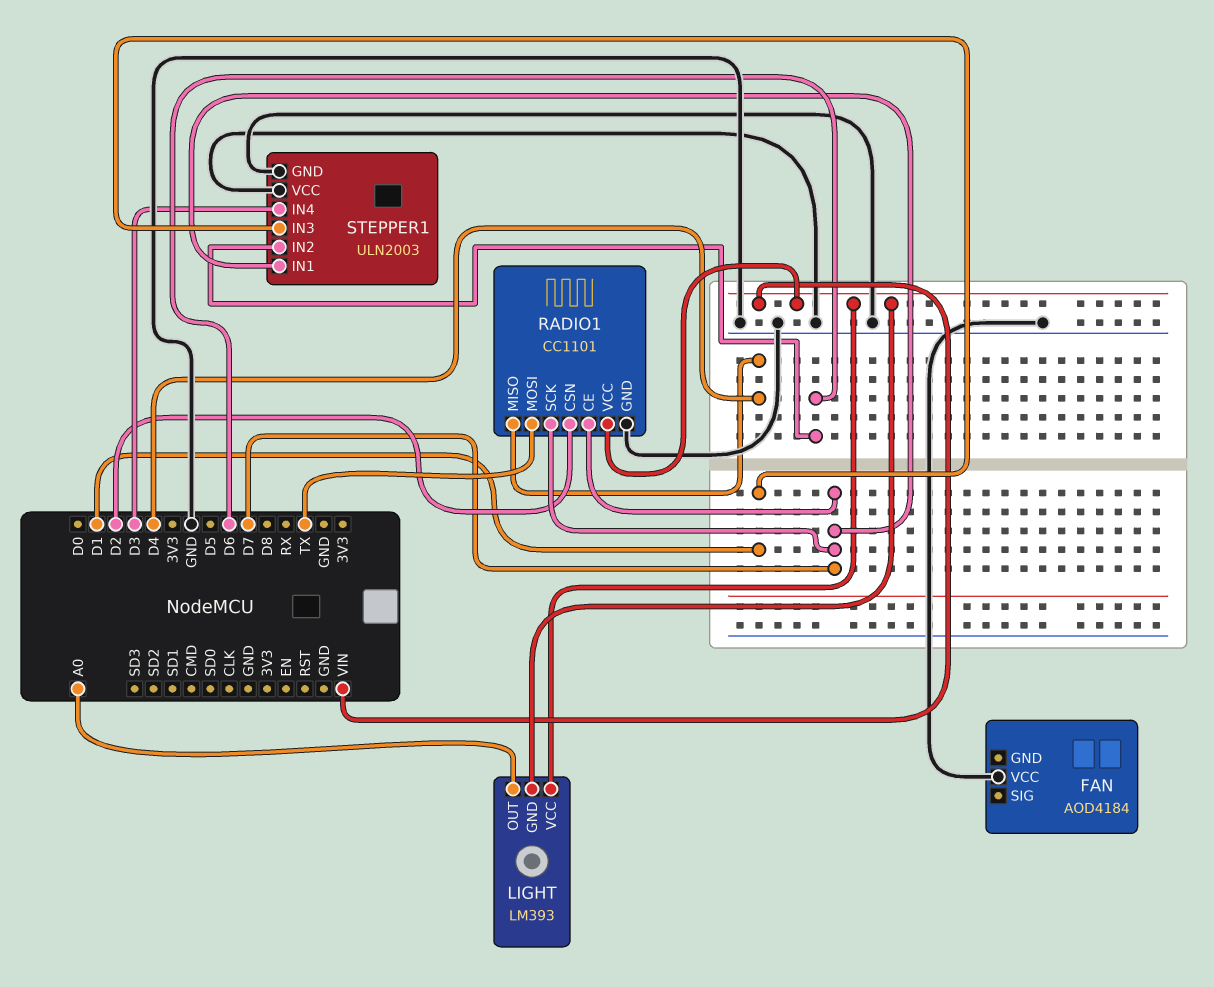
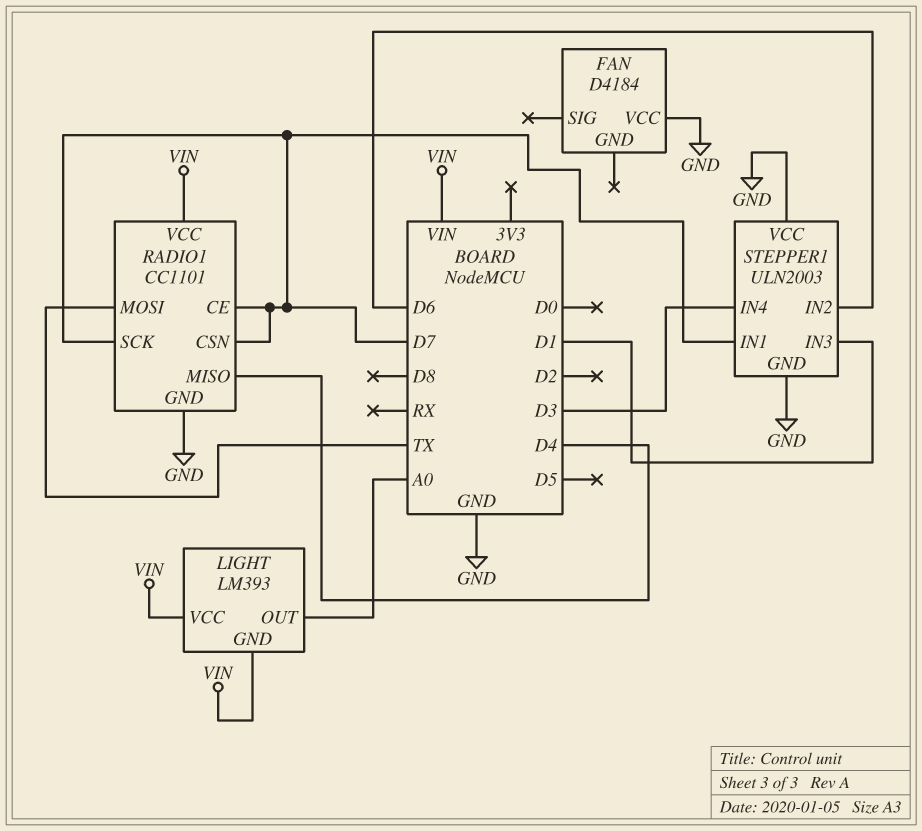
FAN: AOD4184 -> D4184
RADIO1 pin CSN: D2 -> D7

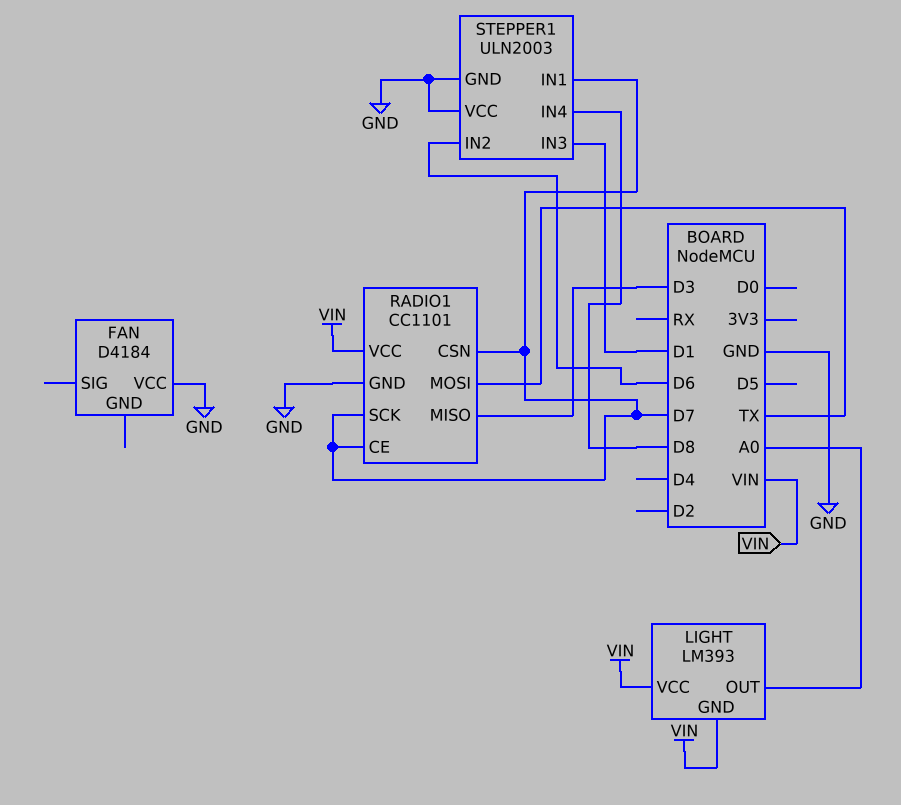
RADIO1 pin MISO: D4 -> D3
STEPPER1 pin IN4: D3 -> D8

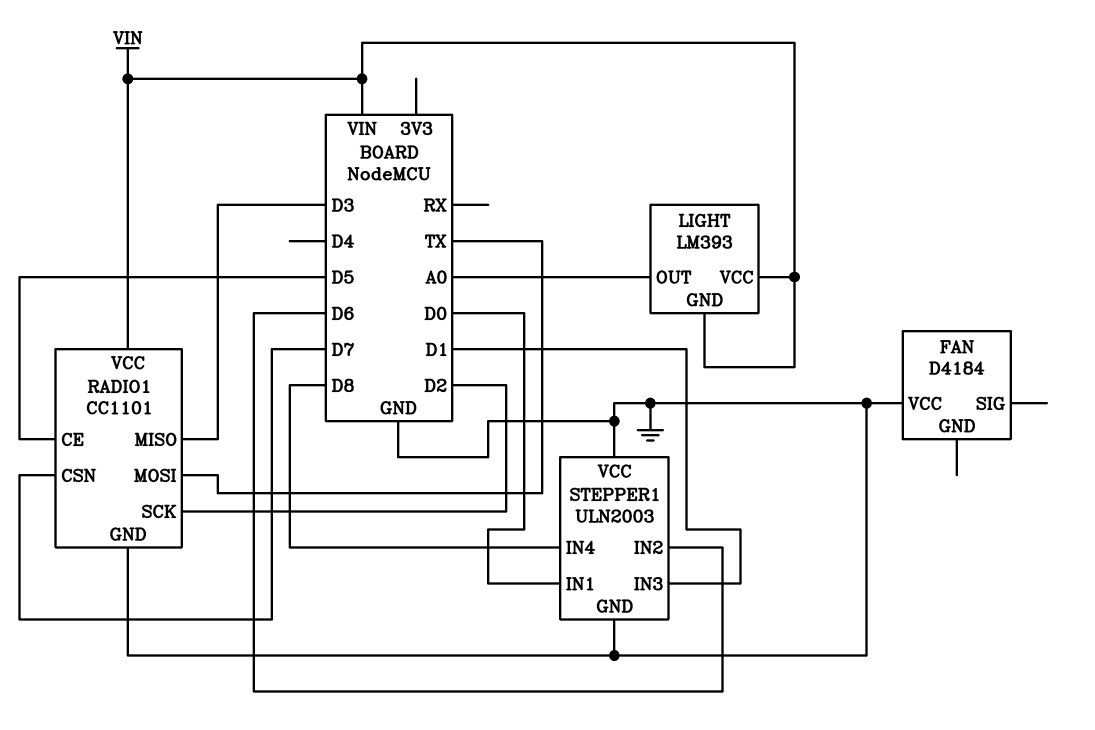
RADIO1 pin CE: D7 -> D5
RADIO1 pin SCK: D7 -> D2
STEPPER1 pin IN1: D7 -> D0

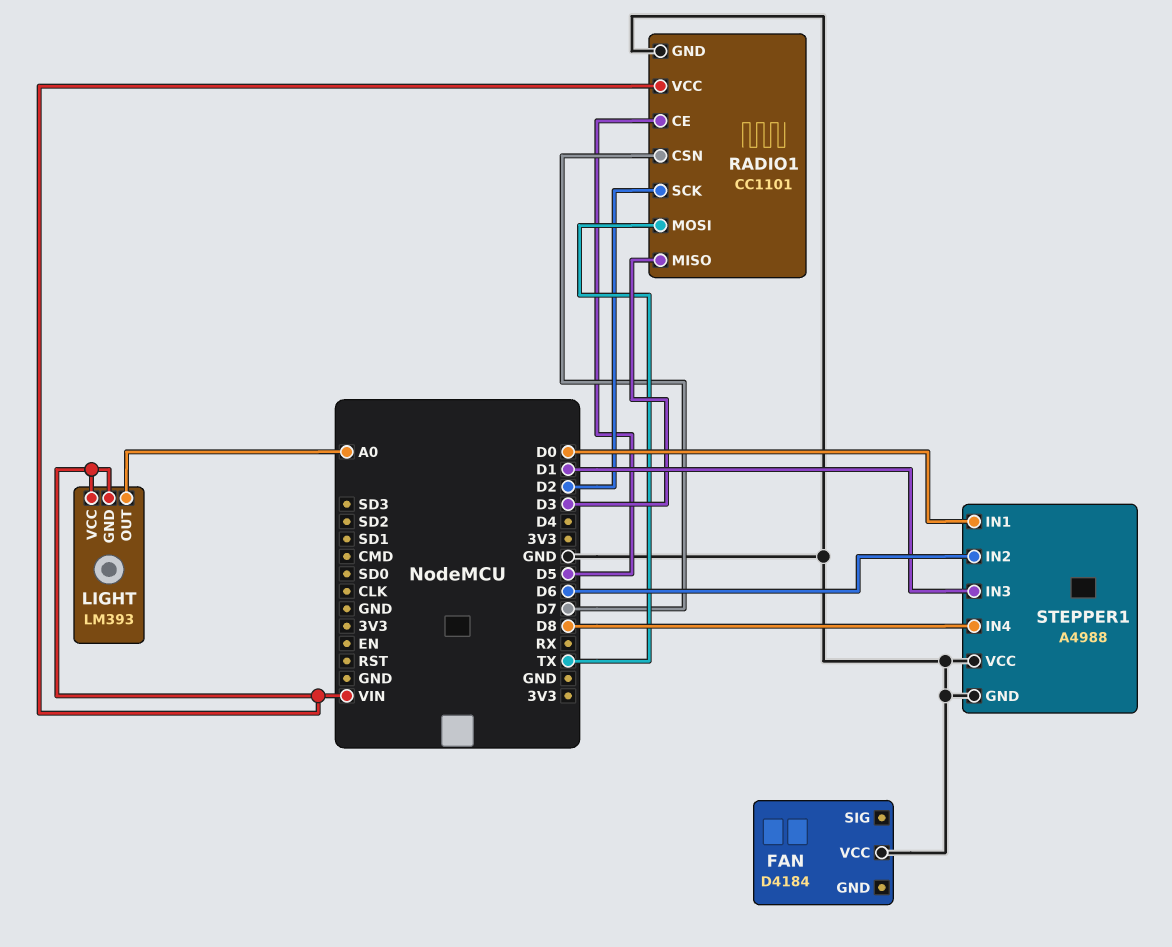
STEPPER1: ULN2003 -> A4988

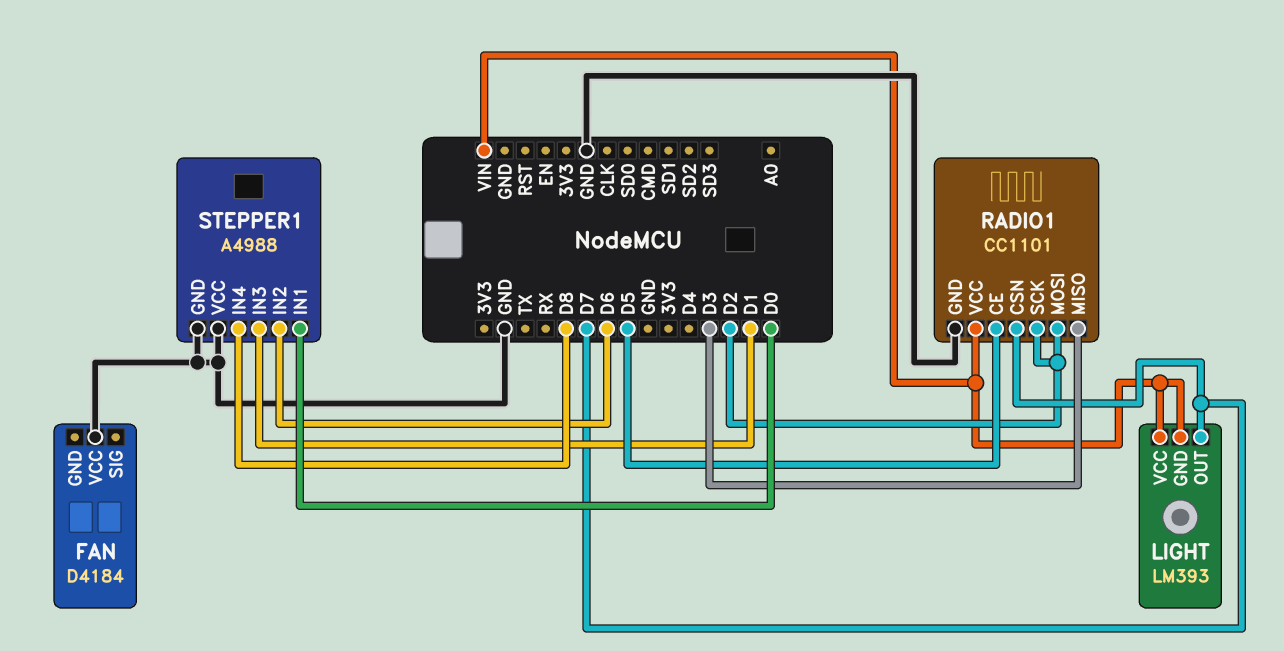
LIGHT pin OUT: A0 -> D7
RADIO1 pin MOSI: TX -> D2

